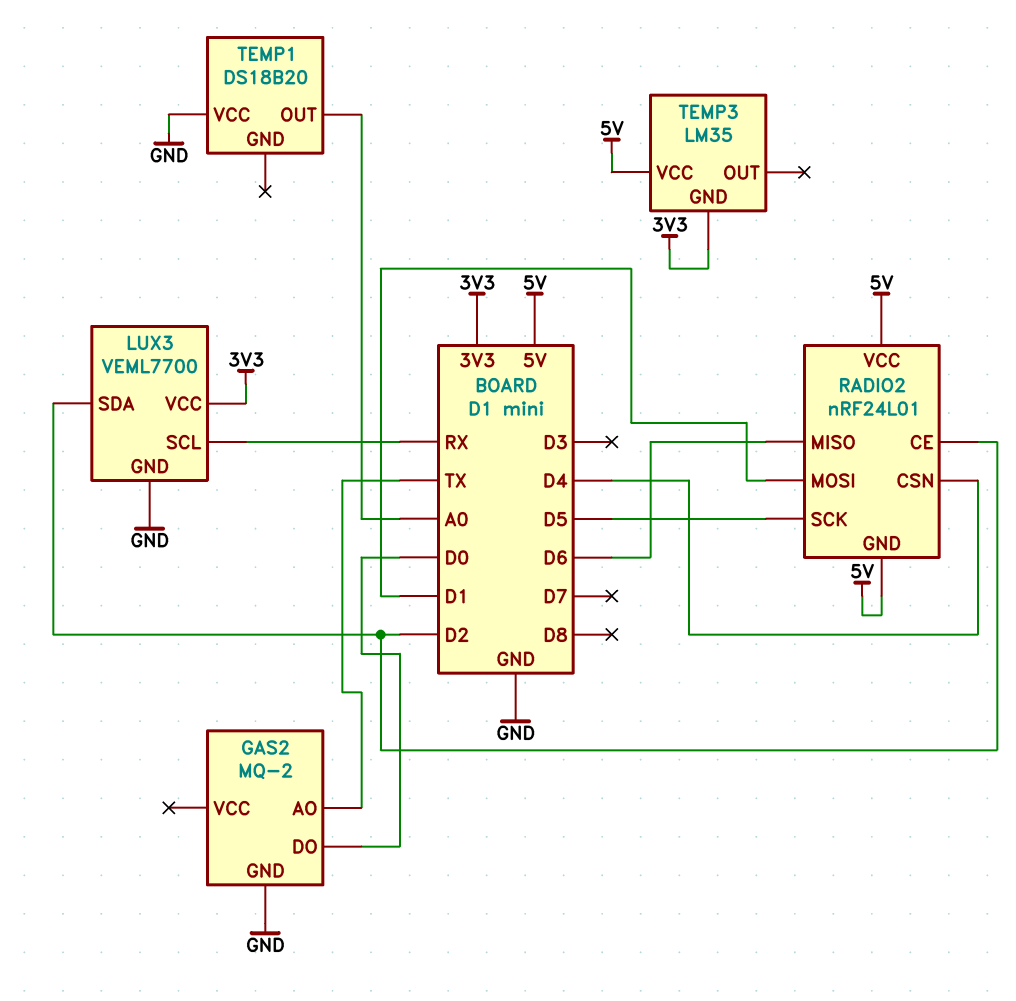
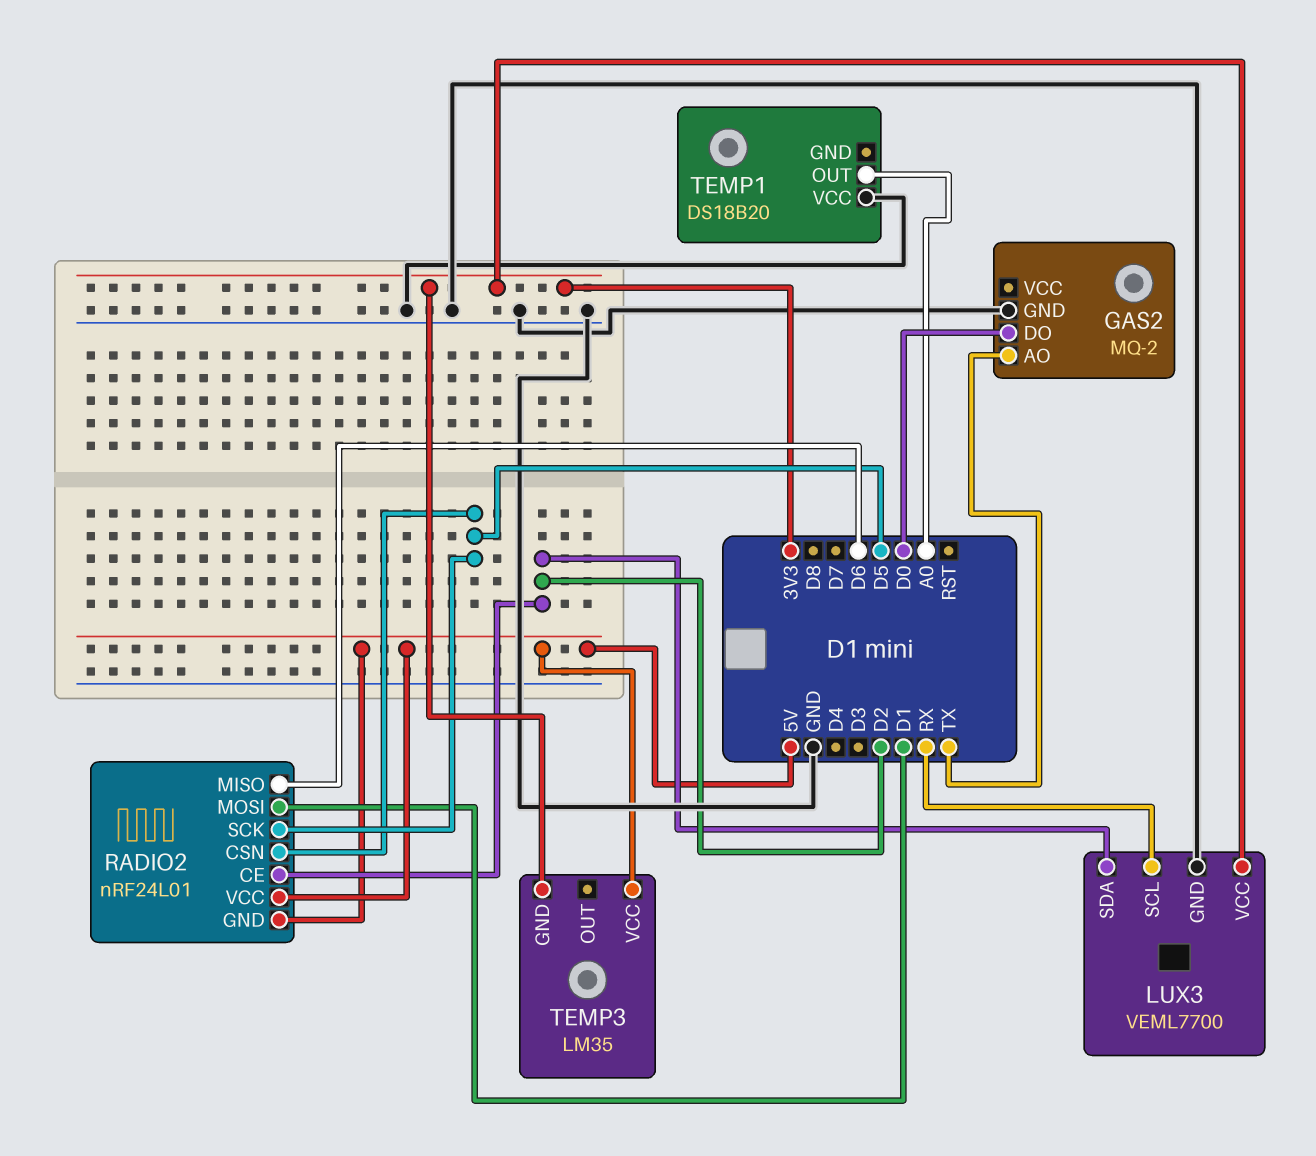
RADIO2 pin CSN: D4 -> D5

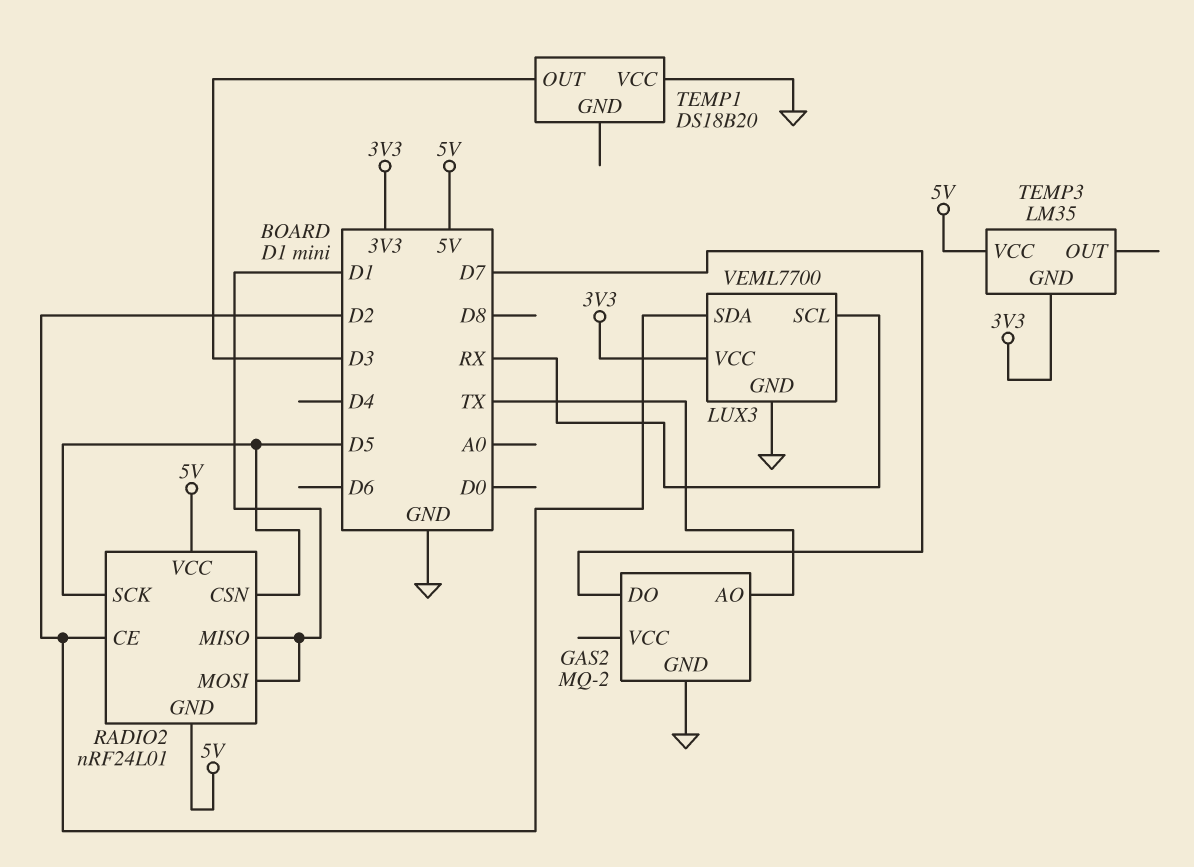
GAS2 pin DO: D0 -> D7
RADIO2 pin MISO: D6 -> D1
TEMP1 pin OUT: A0 -> D3

